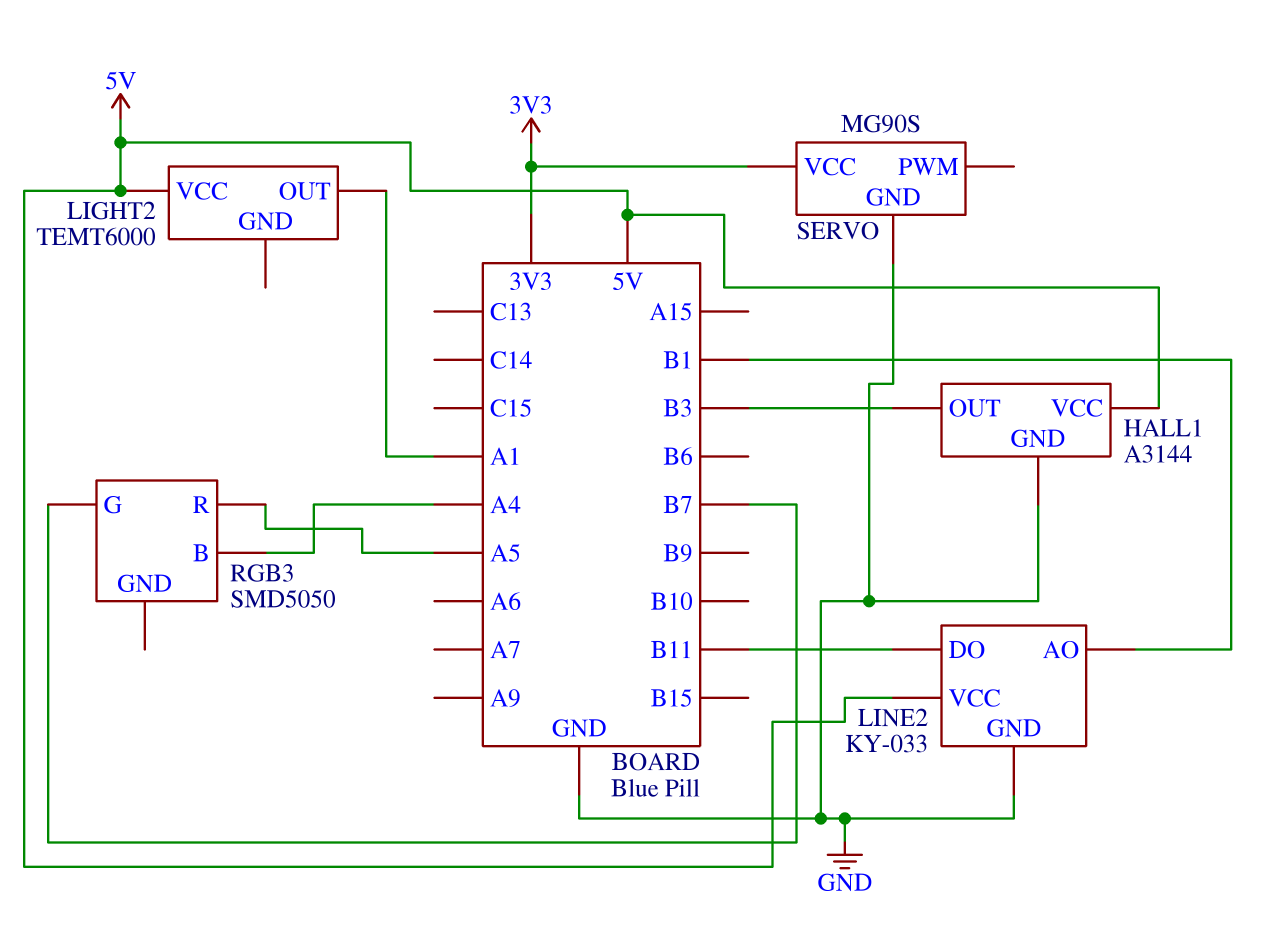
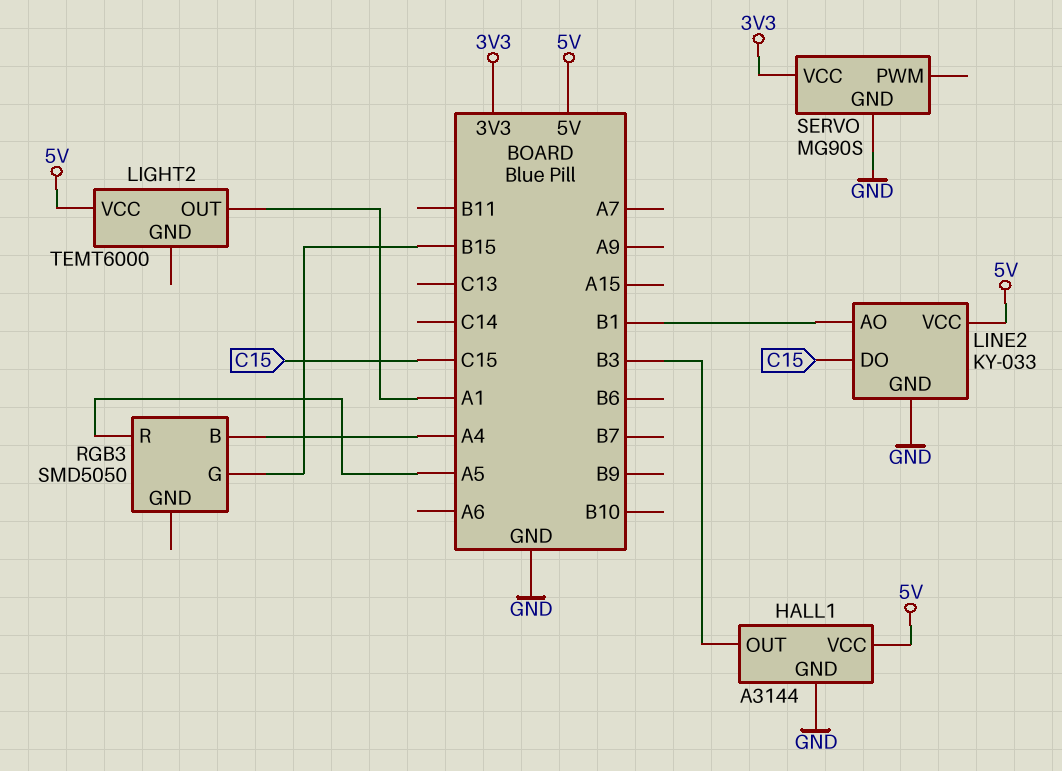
LINE2 pin DO: B11 -> C15
RGB3 pin G: B7 -> B15

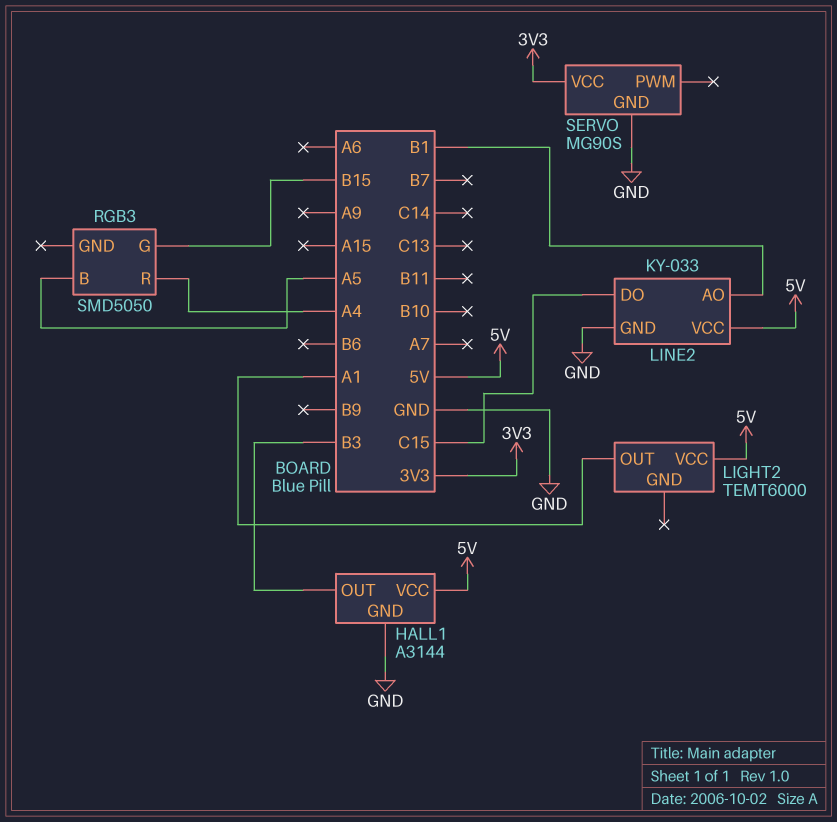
RGB3 pin B: A4 -> A5
RGB3 pin R: A5 -> A4

